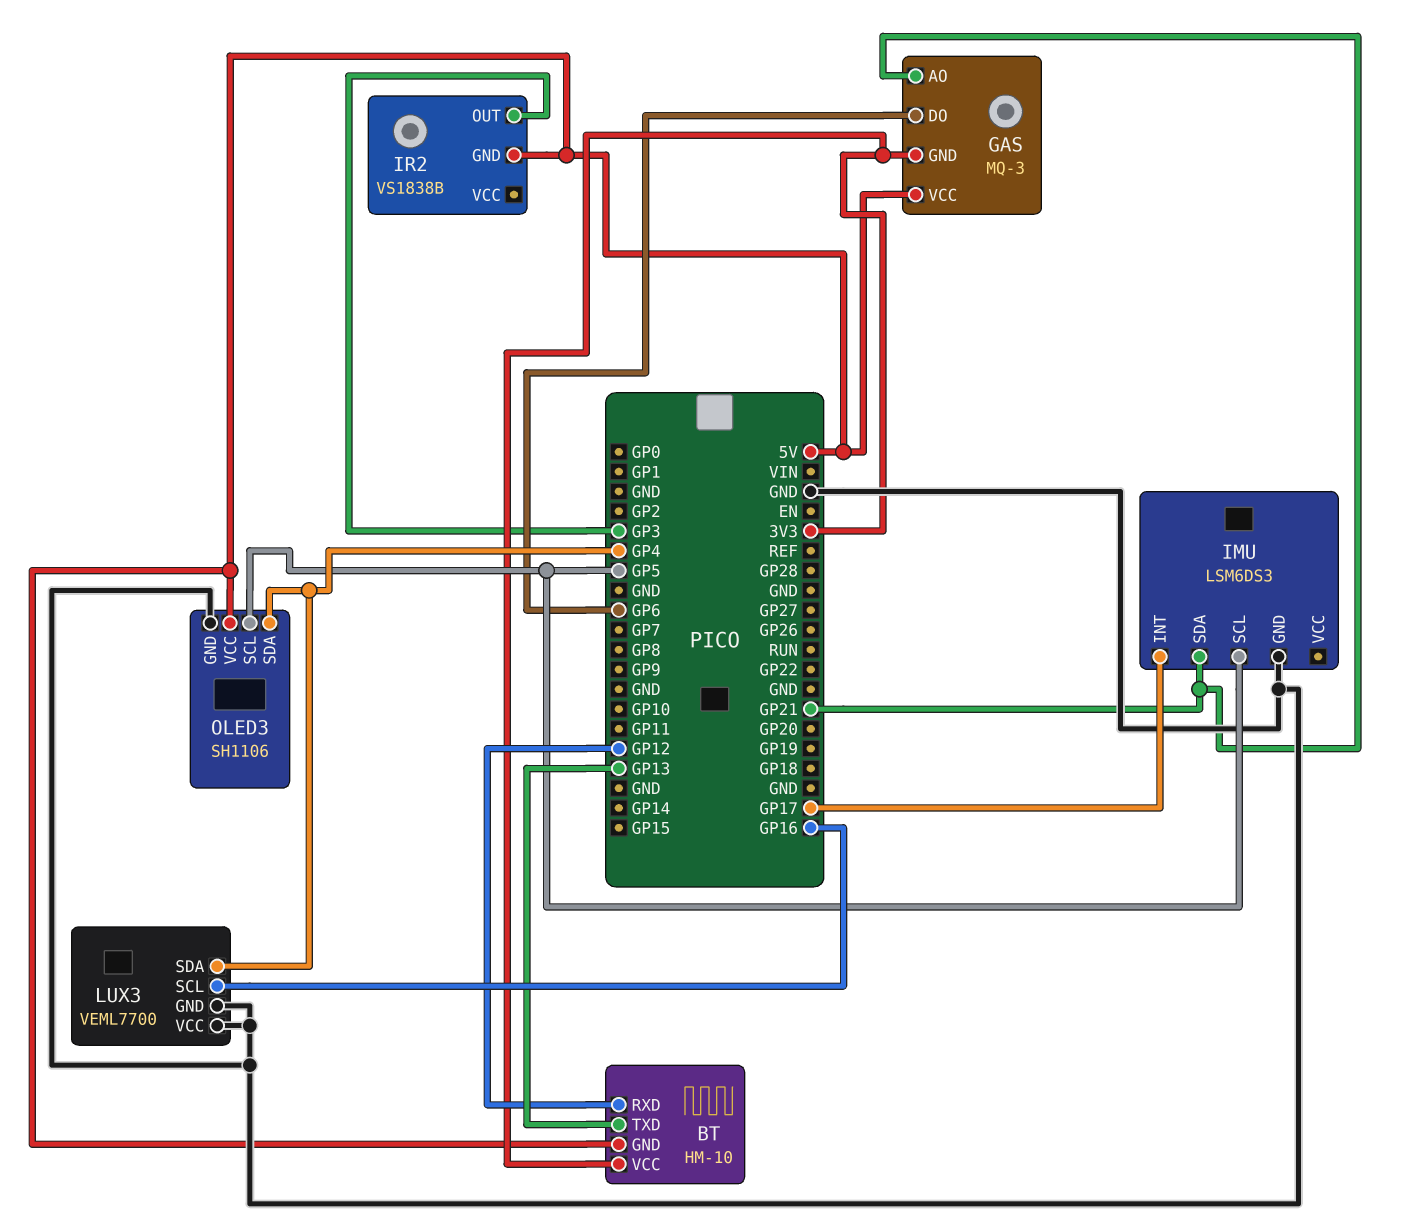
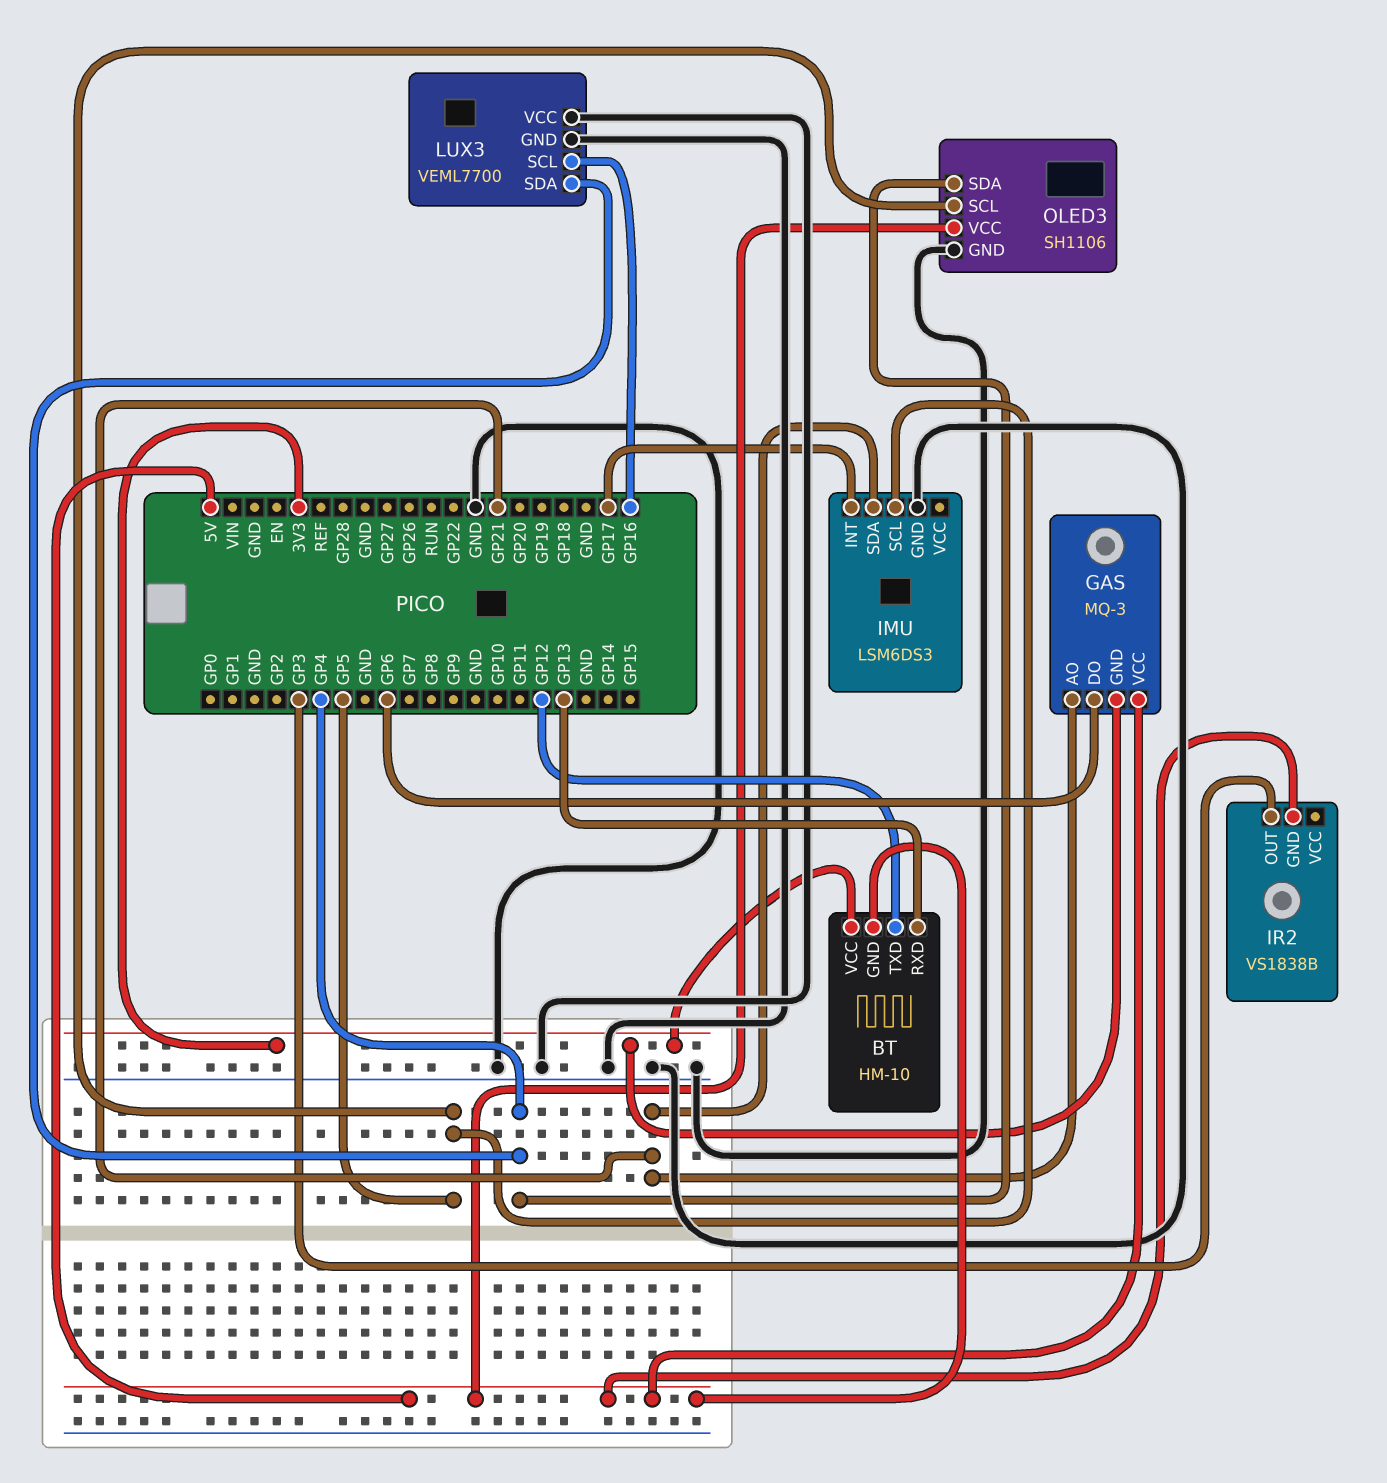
BT pin RXD: GP12 -> GP13
BT pin TXD: GP13 -> GP12

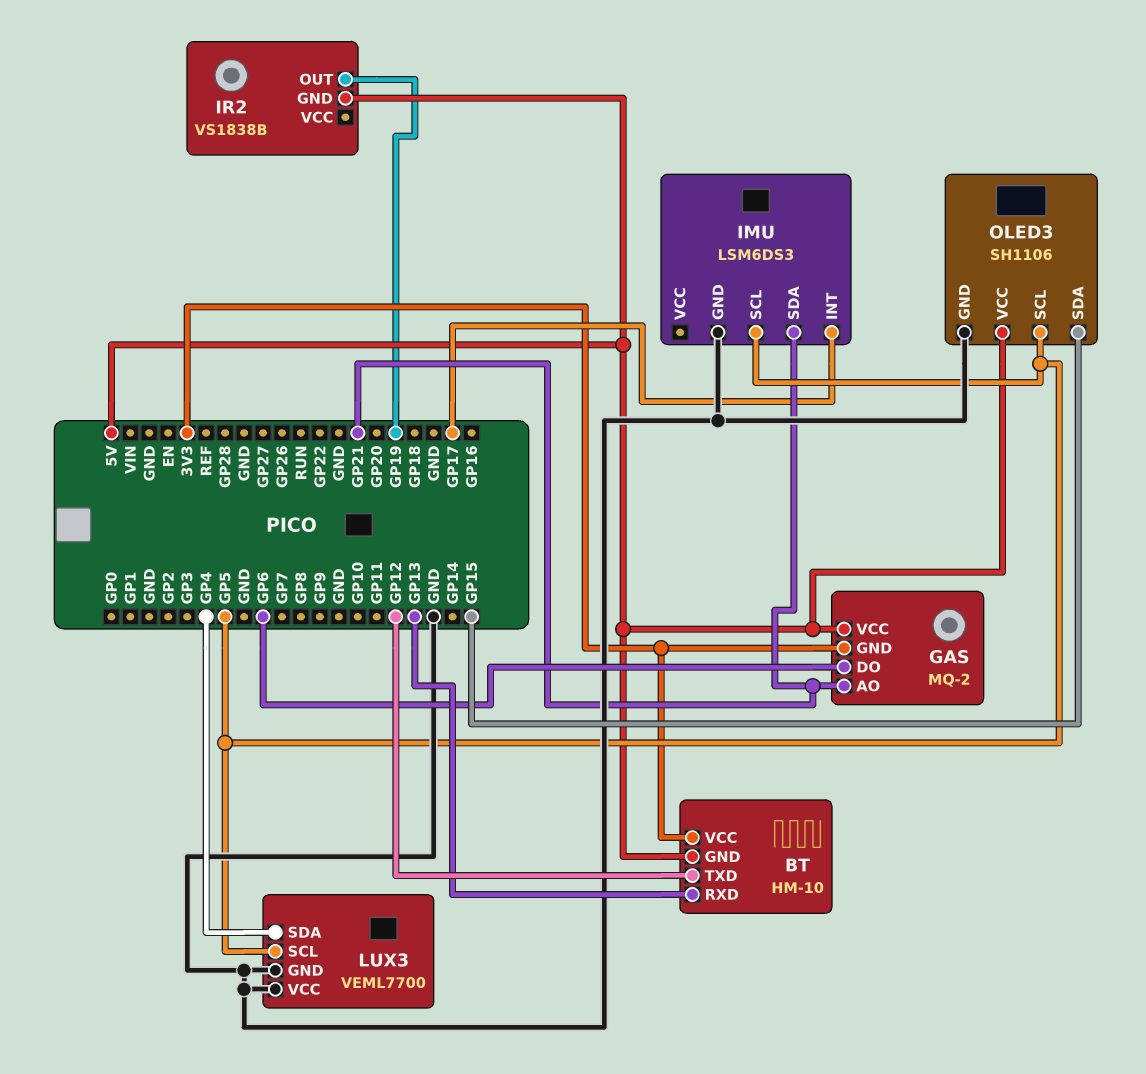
GAS: MQ-3 -> MQ-2
IR2 pin OUT: GP3 -> GP19
LUX3 pin SCL: GP16 -> GP5
OLED3 pin SDA: GP4 -> GP15

